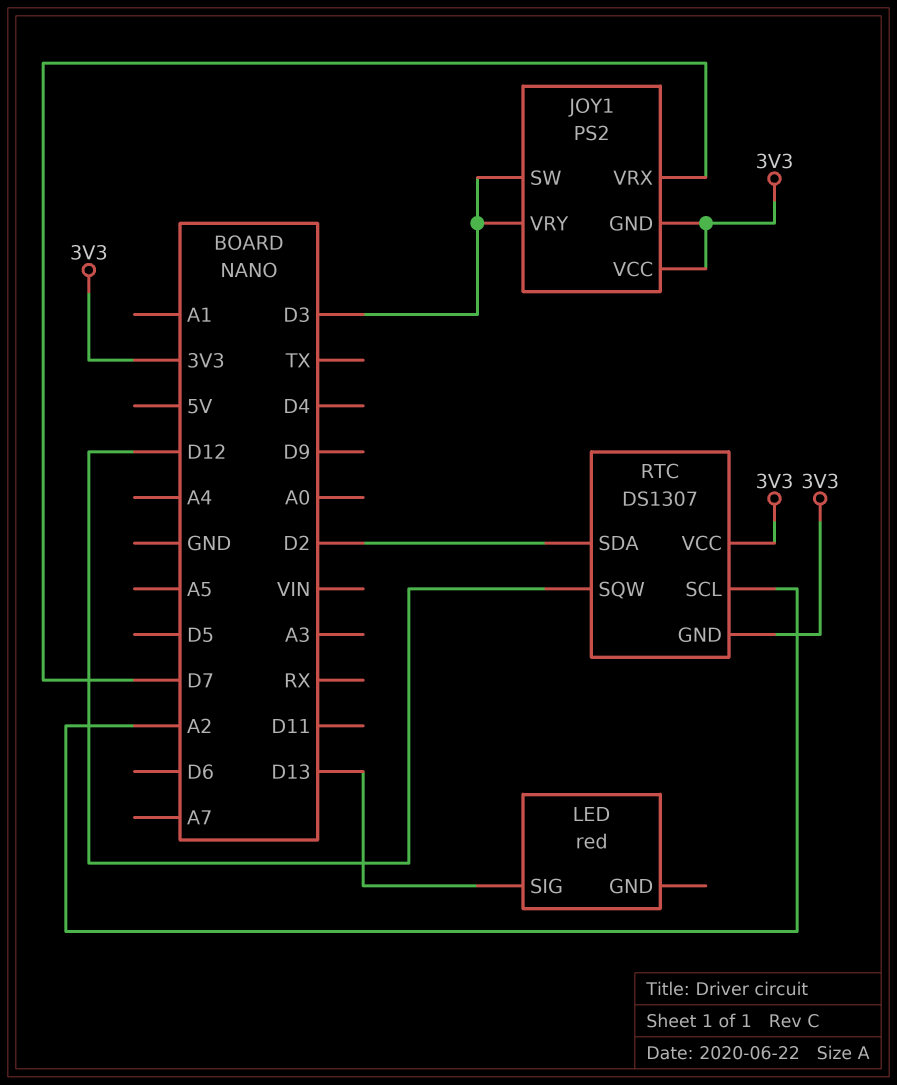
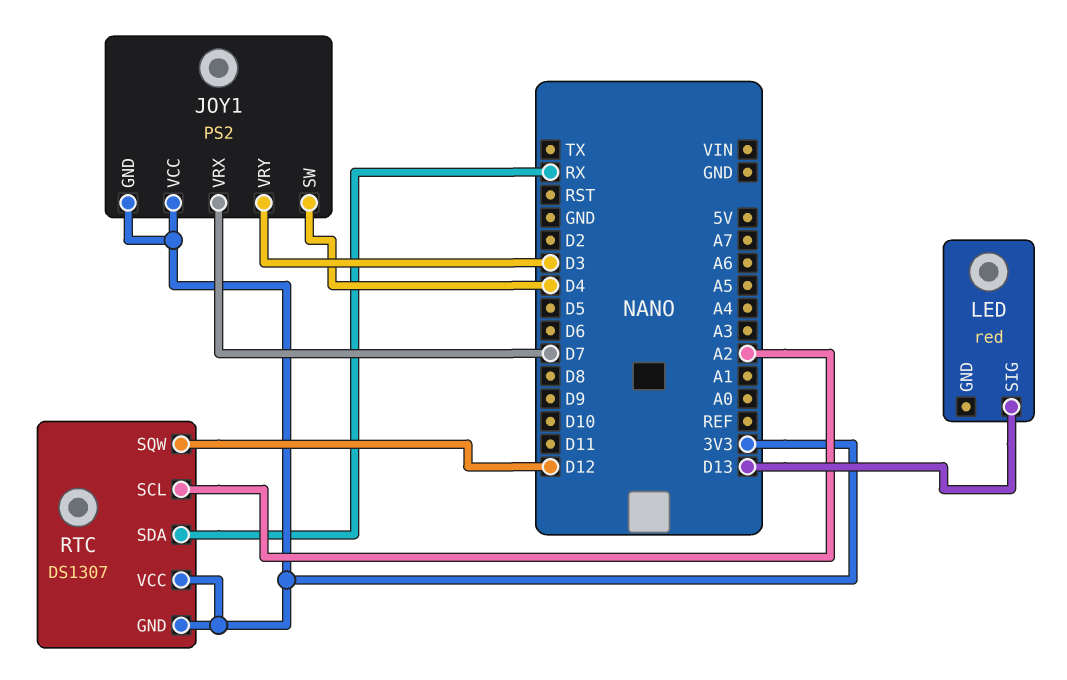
JOY1 pin SW: D3 -> D4
RTC pin SDA: D2 -> RX

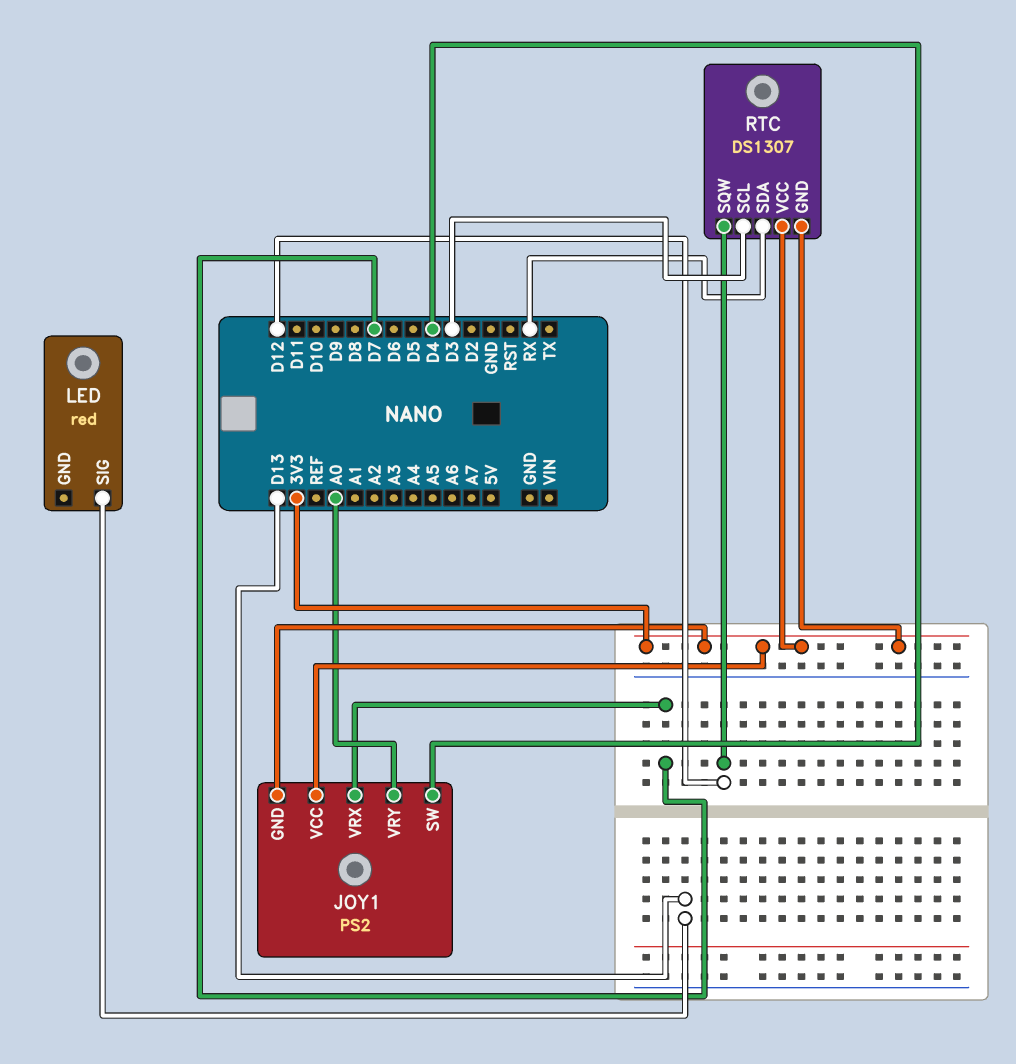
JOY1 pin VRY: D3 -> A0
RTC pin SCL: A2 -> D3

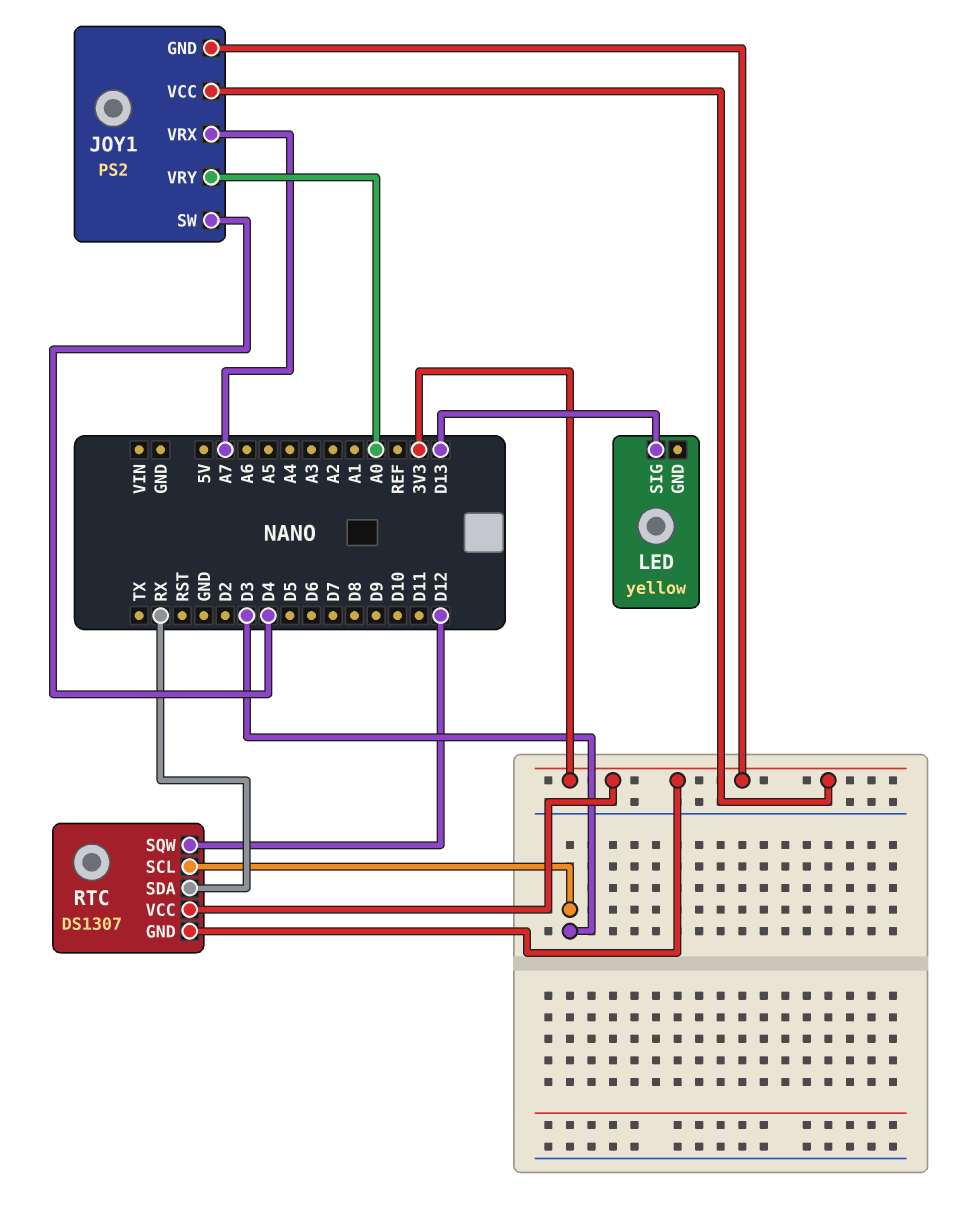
JOY1 pin VRX: D7 -> A7
LED: red -> yellow

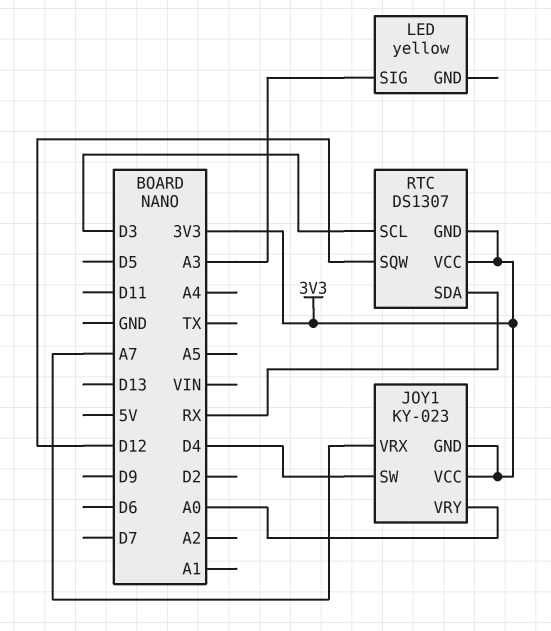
JOY1: PS2 -> KY-023
LED pin SIG: D13 -> A3

